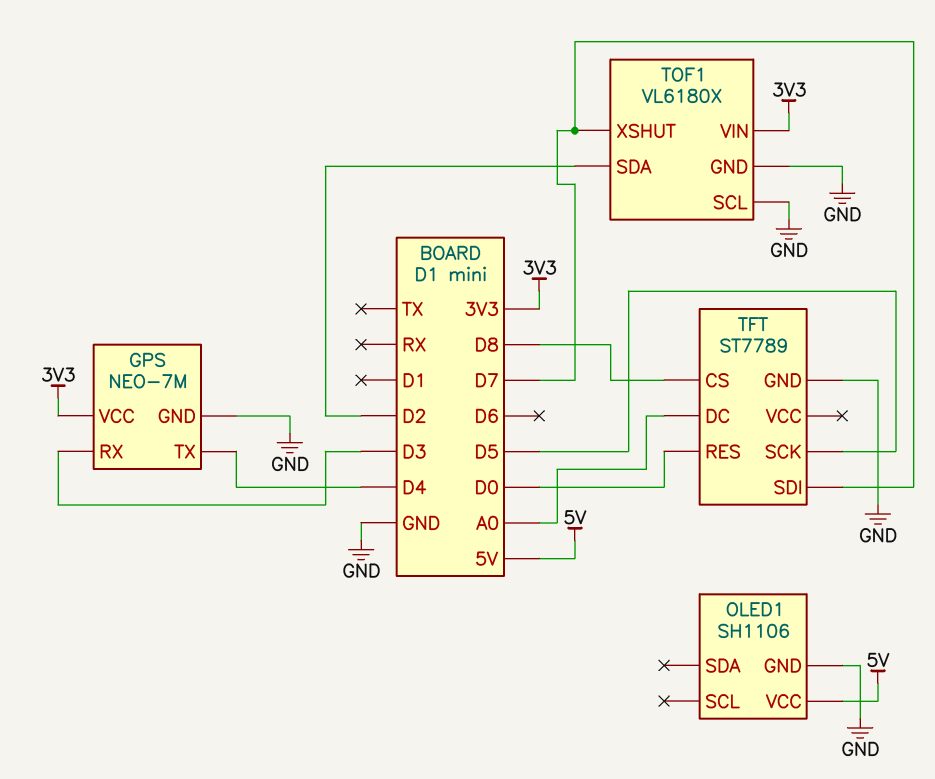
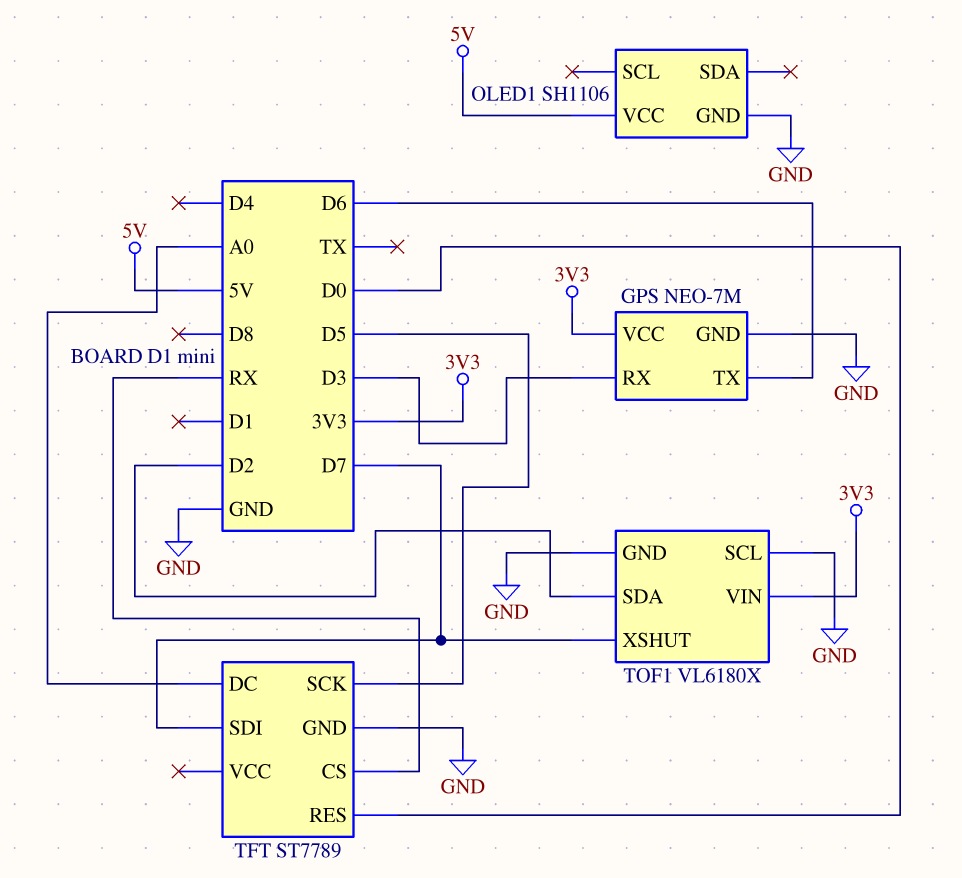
GPS pin TX: D4 -> D6
TFT pin CS: D8 -> RX

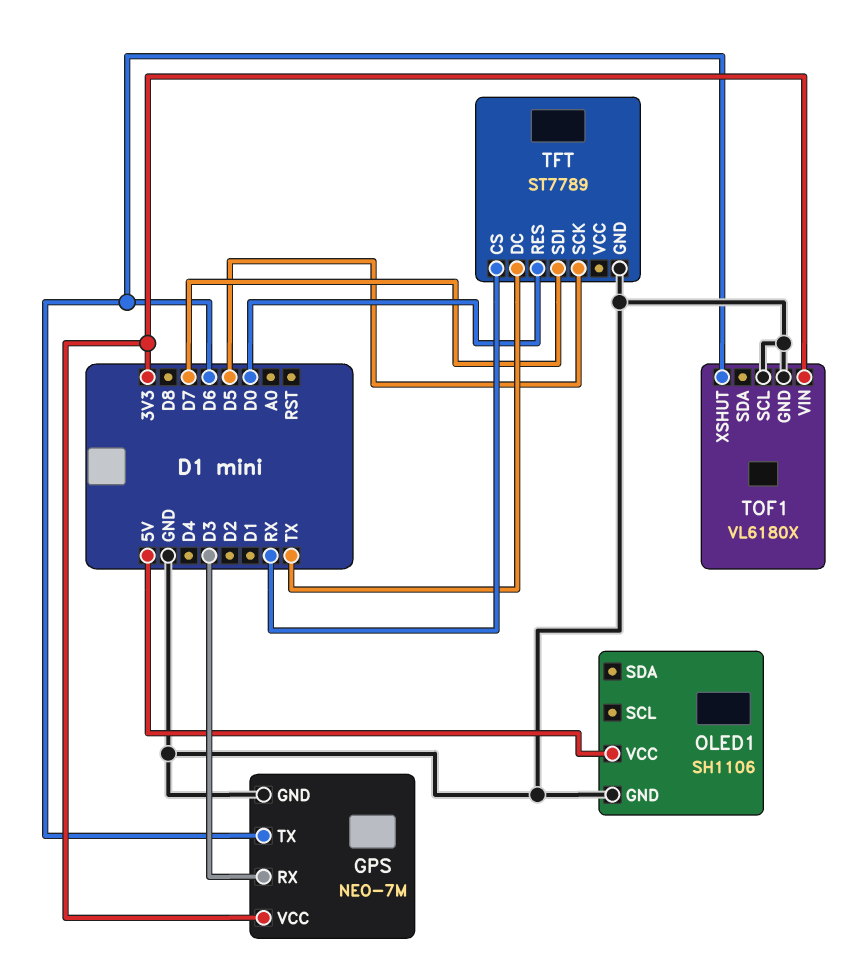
TFT pin DC: A0 -> TX
TOF1 pin SDA: D2 -> none
TOF1 pin XSHUT: D7 -> D6

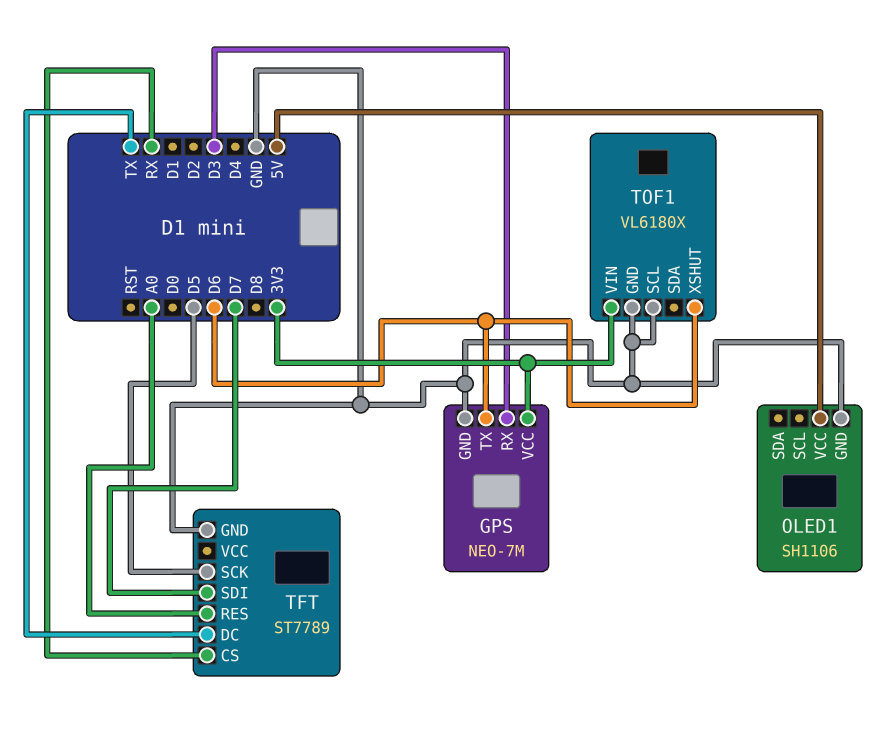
TFT pin RES: D0 -> A0

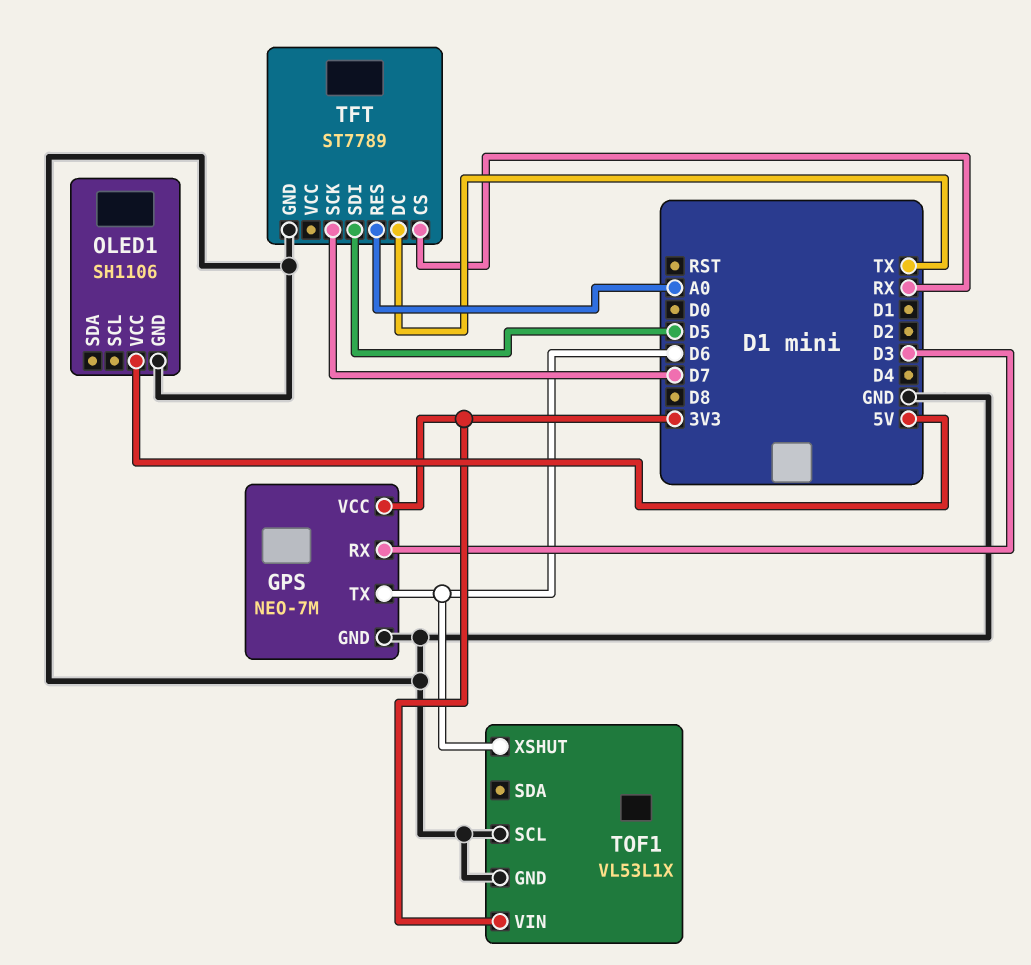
TFT pin SCK: D5 -> D7
TFT pin SDI: D7 -> D5
TOF1: VL6180X -> VL53L1X

